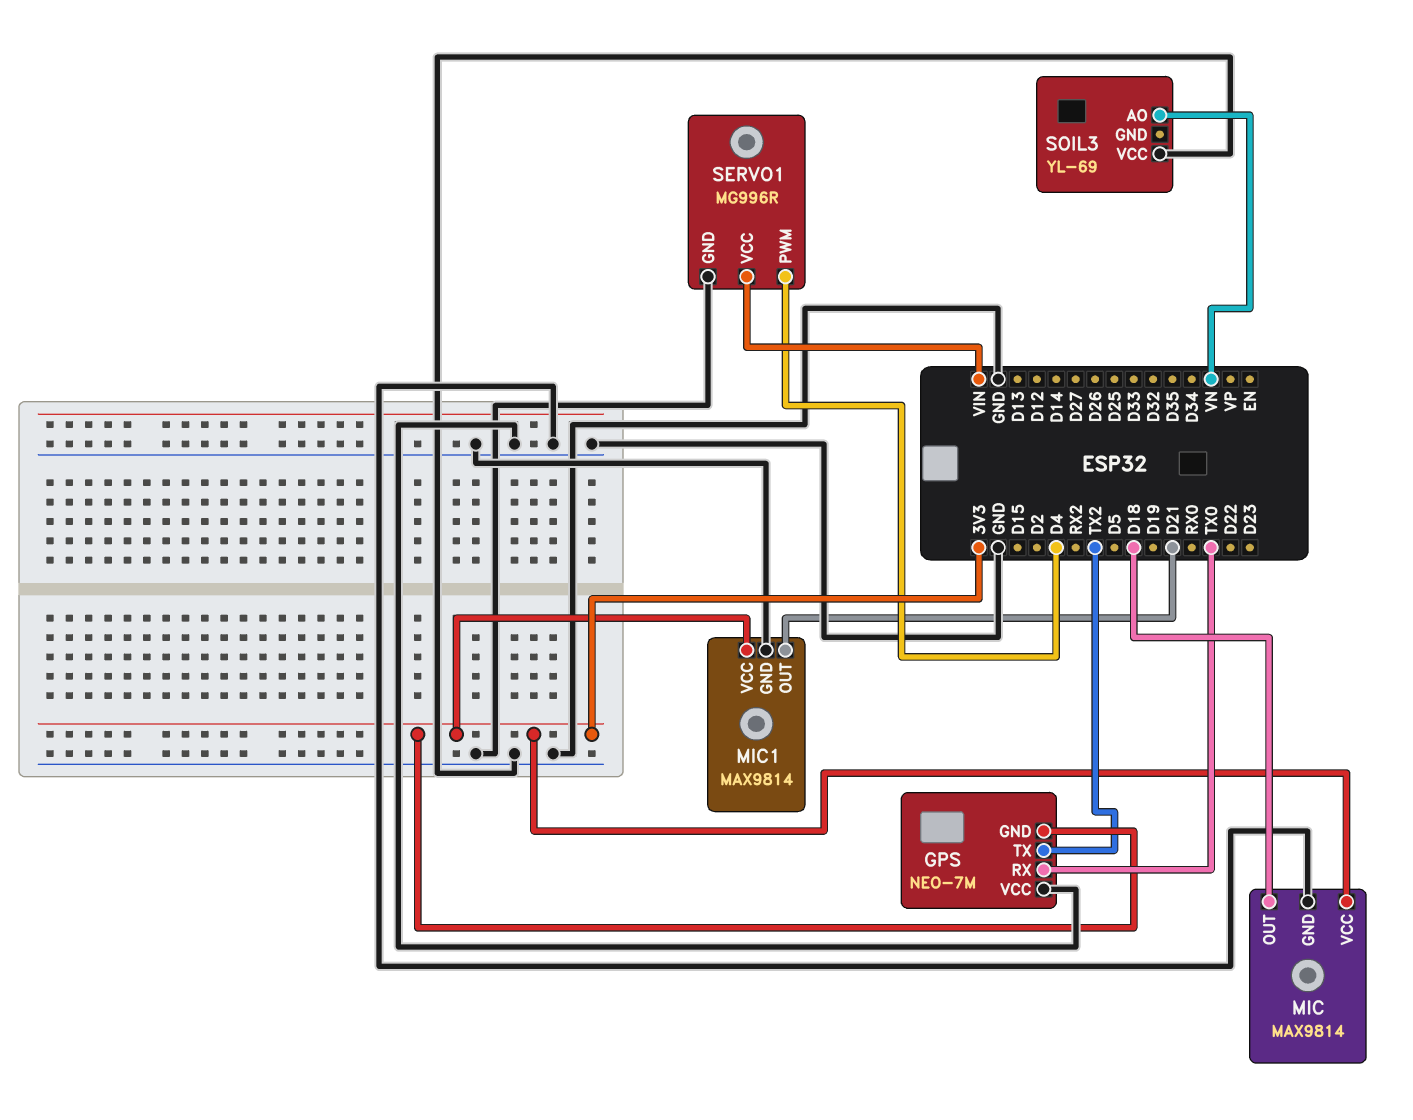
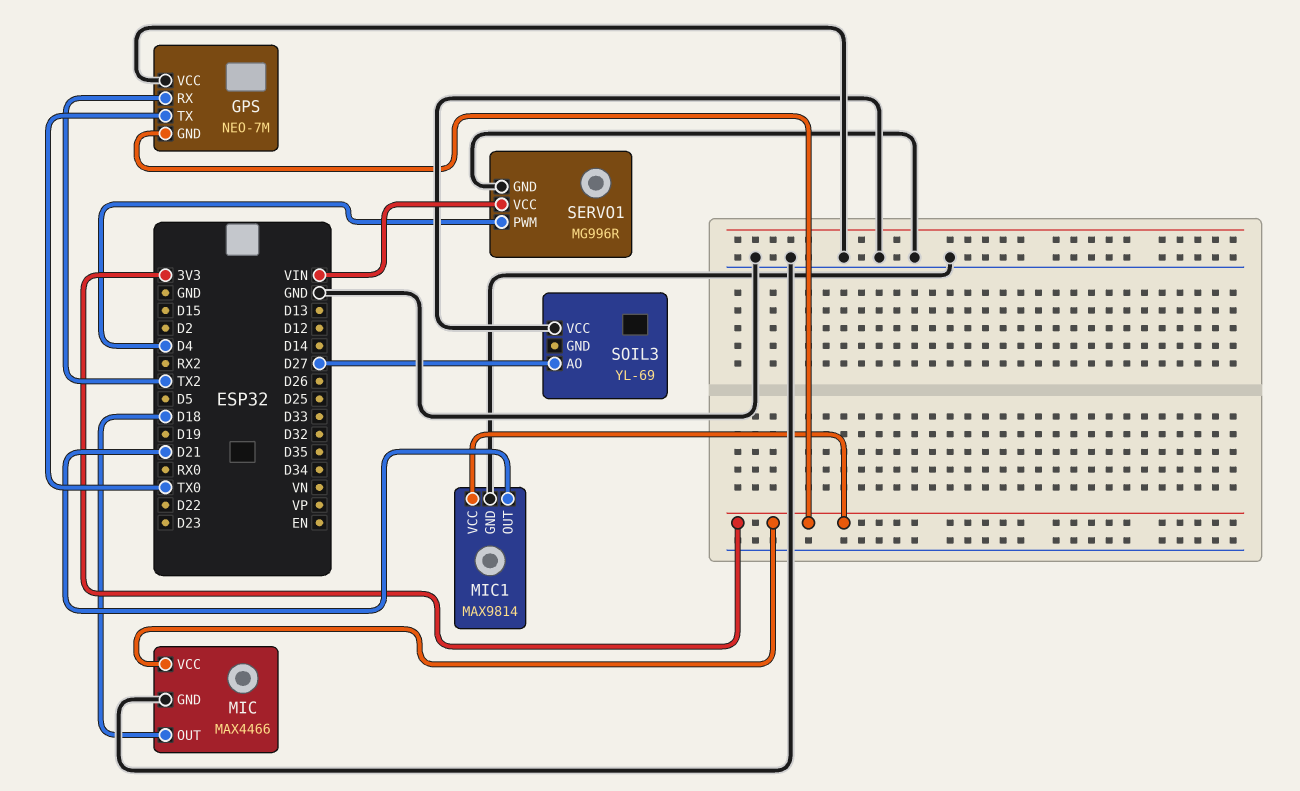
GPS pin RX: TX0 -> TX2
GPS pin TX: TX2 -> TX0
MIC: MAX9814 -> MAX4466
SOIL3 pin AO: VN -> D27

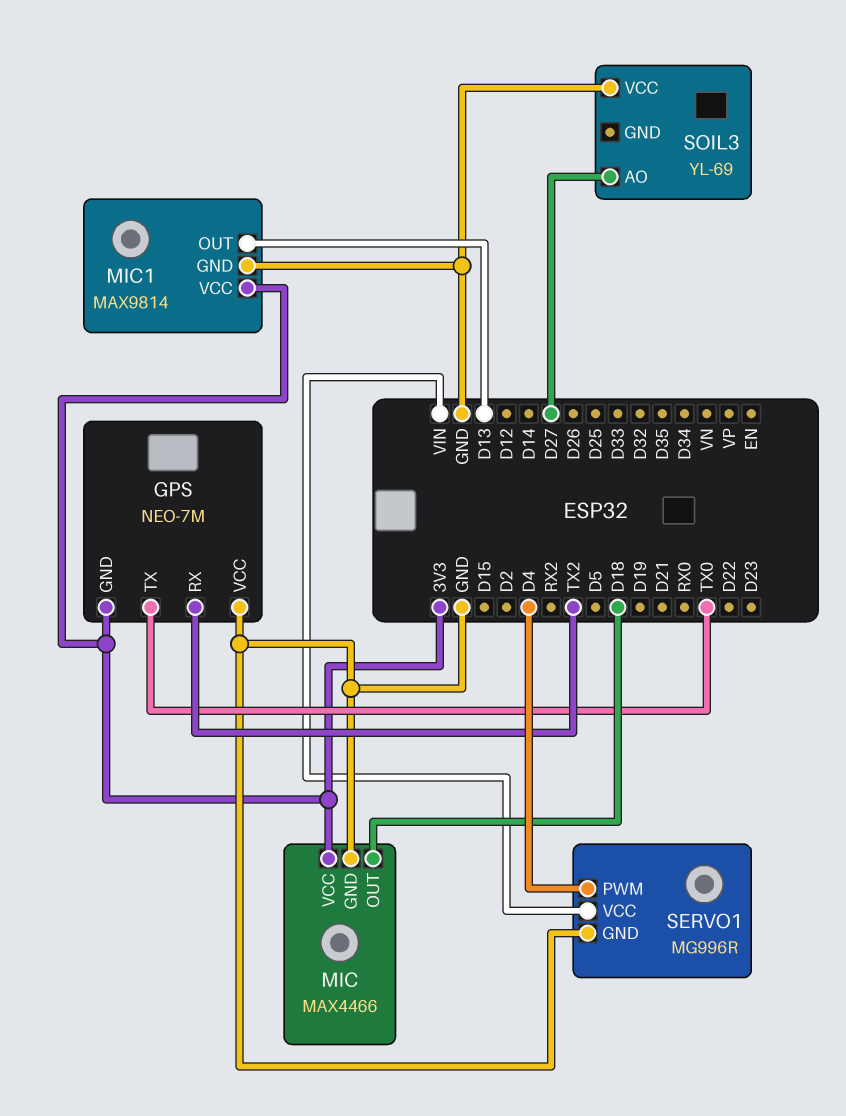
MIC1 pin OUT: D21 -> D13

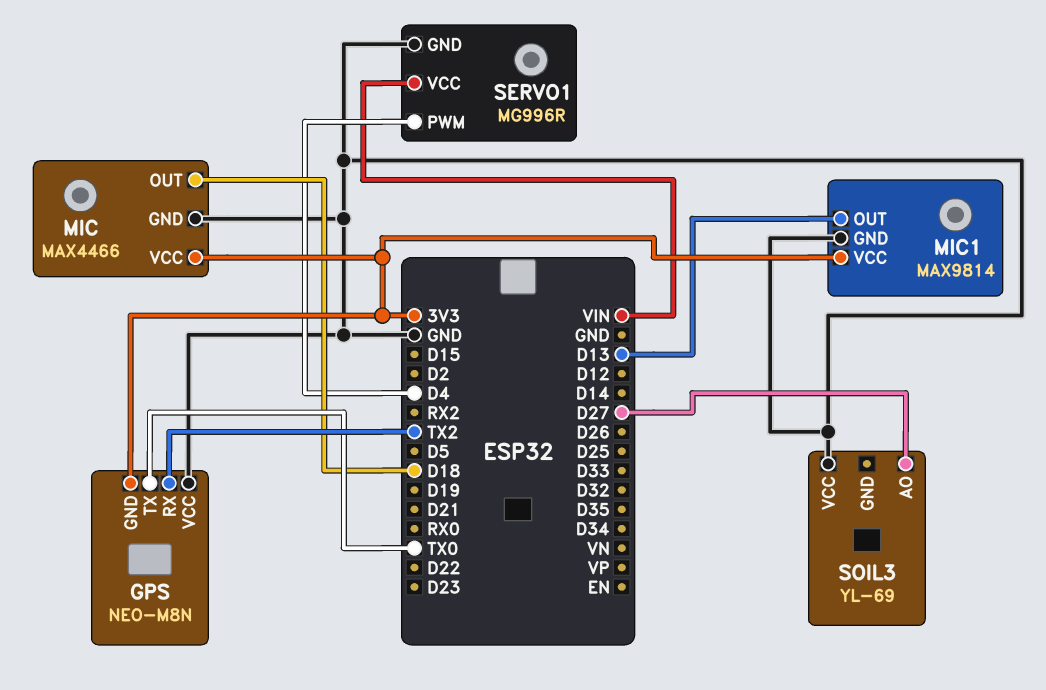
GPS: NEO-7M -> NEO-M8N

